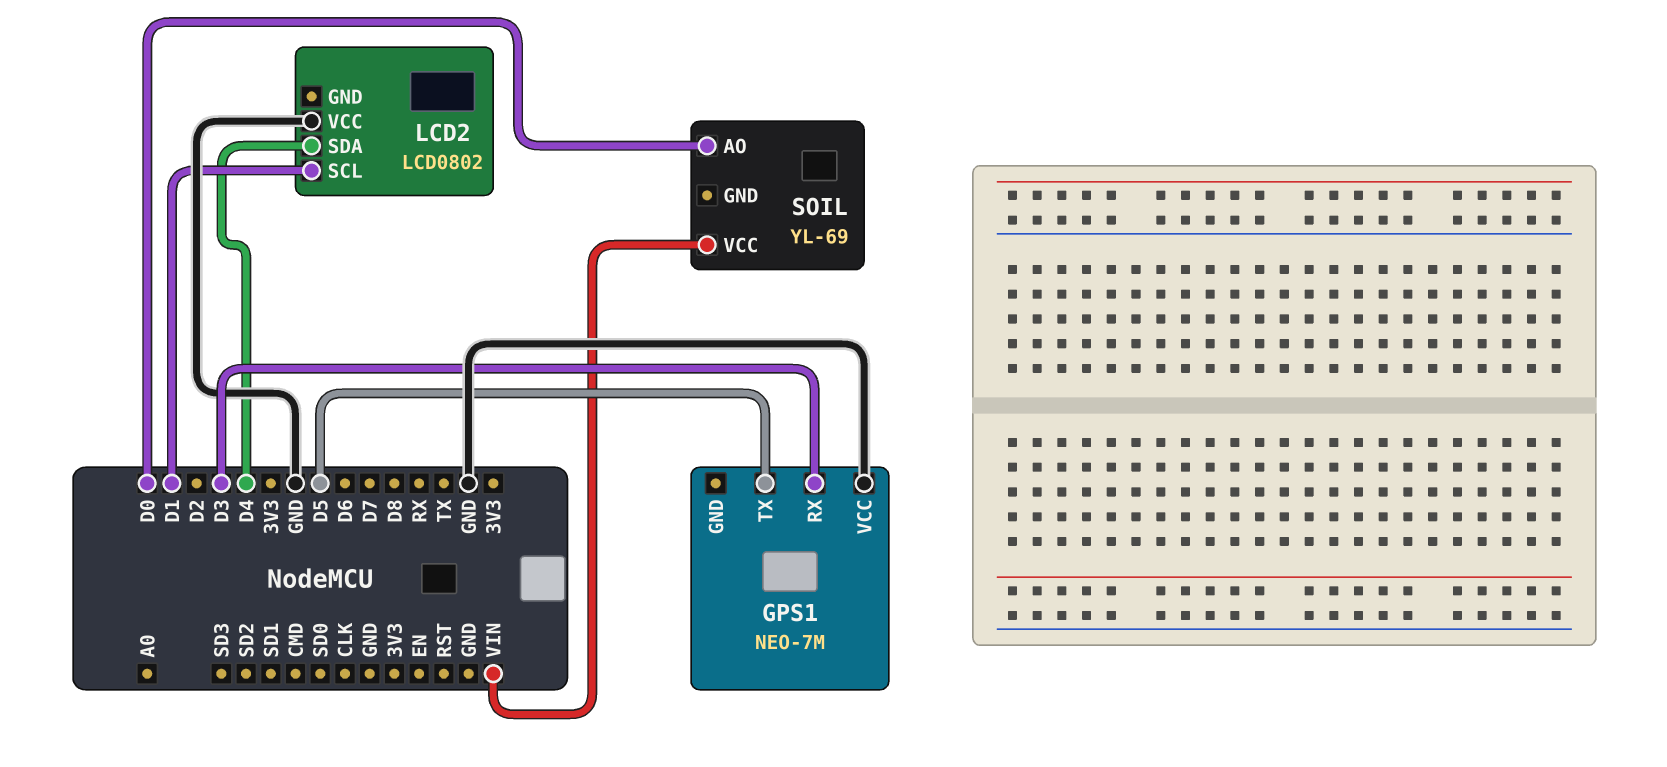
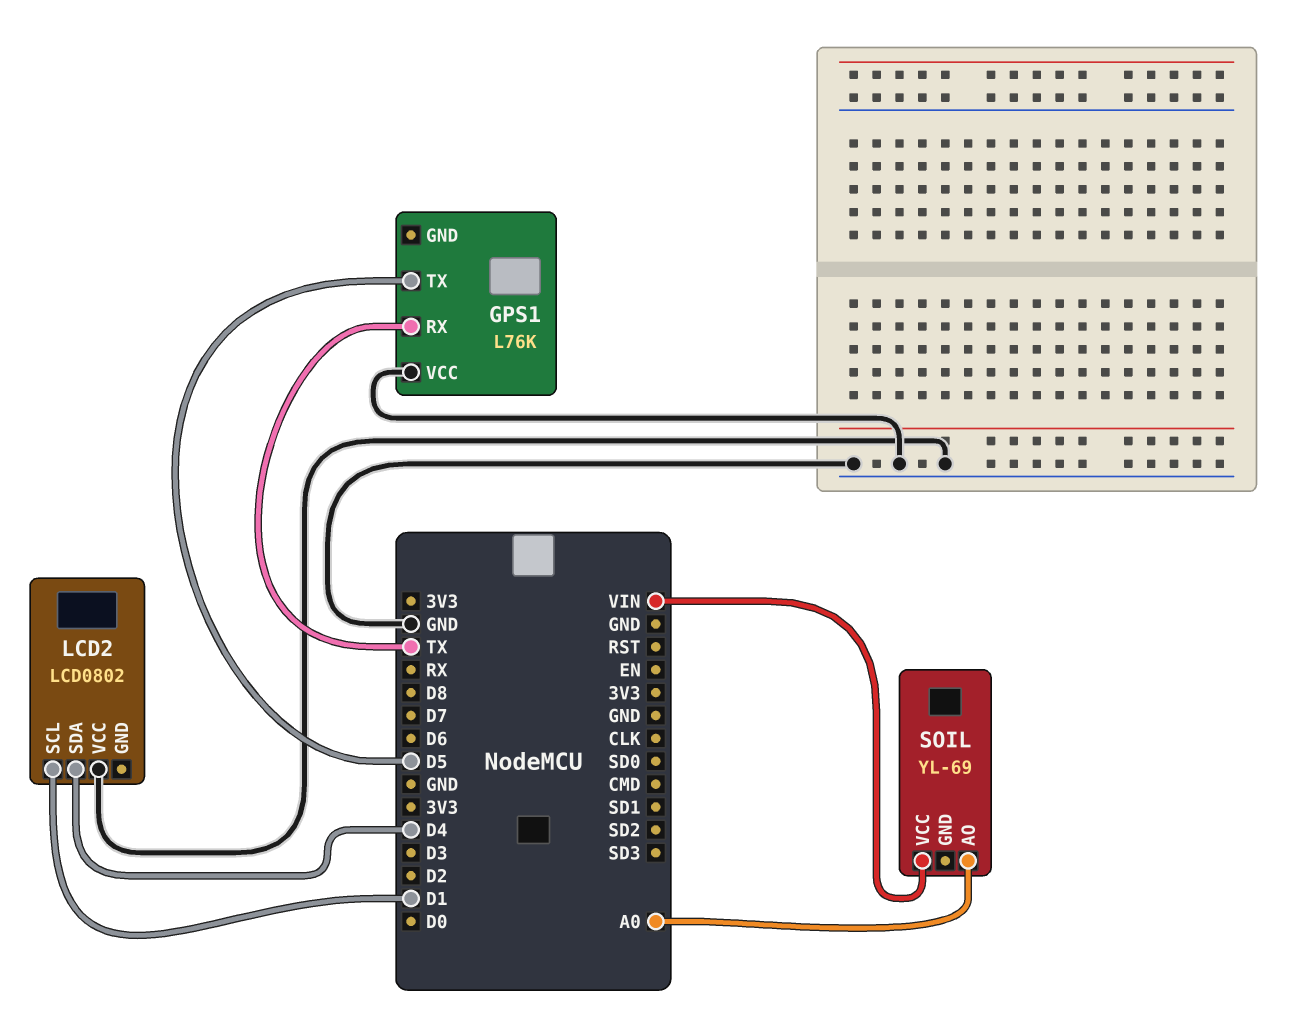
GPS1: NEO-7M -> L76K
GPS1 pin RX: D3 -> TX
SOIL pin AO: D0 -> A0

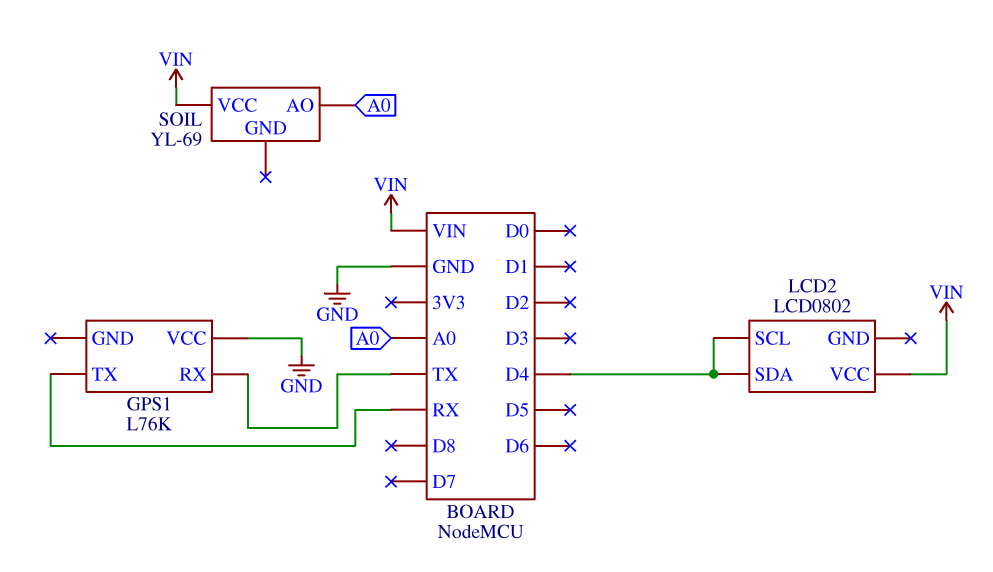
GPS1 pin TX: D5 -> RX
LCD2 pin SCL: D1 -> D4
LCD2 pin VCC: GND -> VIN

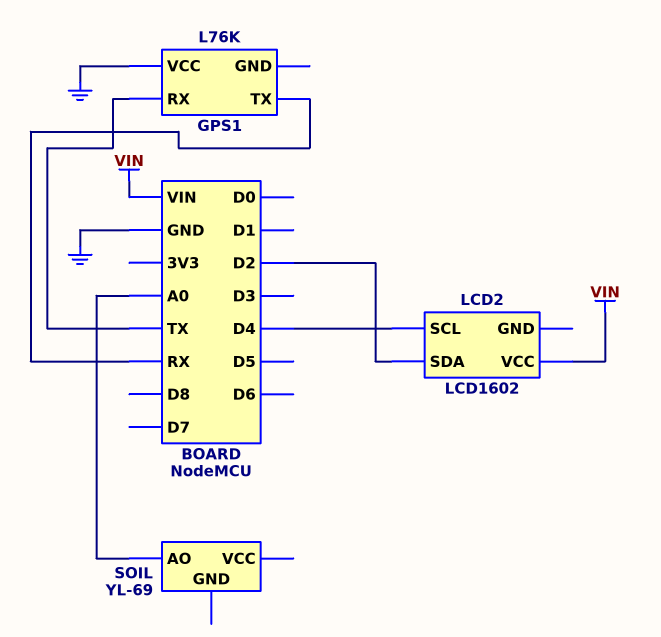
LCD2: LCD0802 -> LCD1602
LCD2 pin SDA: D4 -> D2
SOIL pin VCC: VIN -> none

